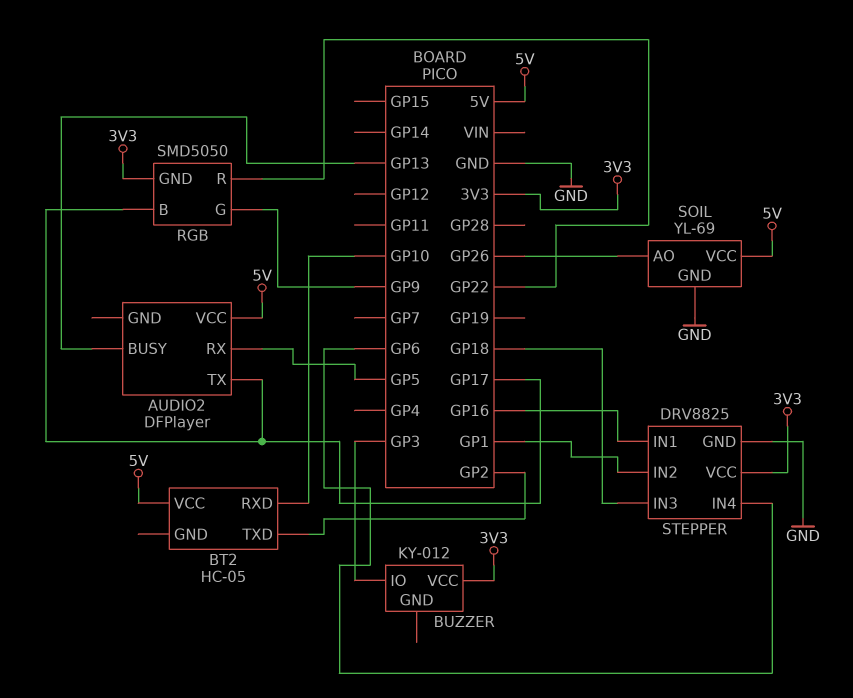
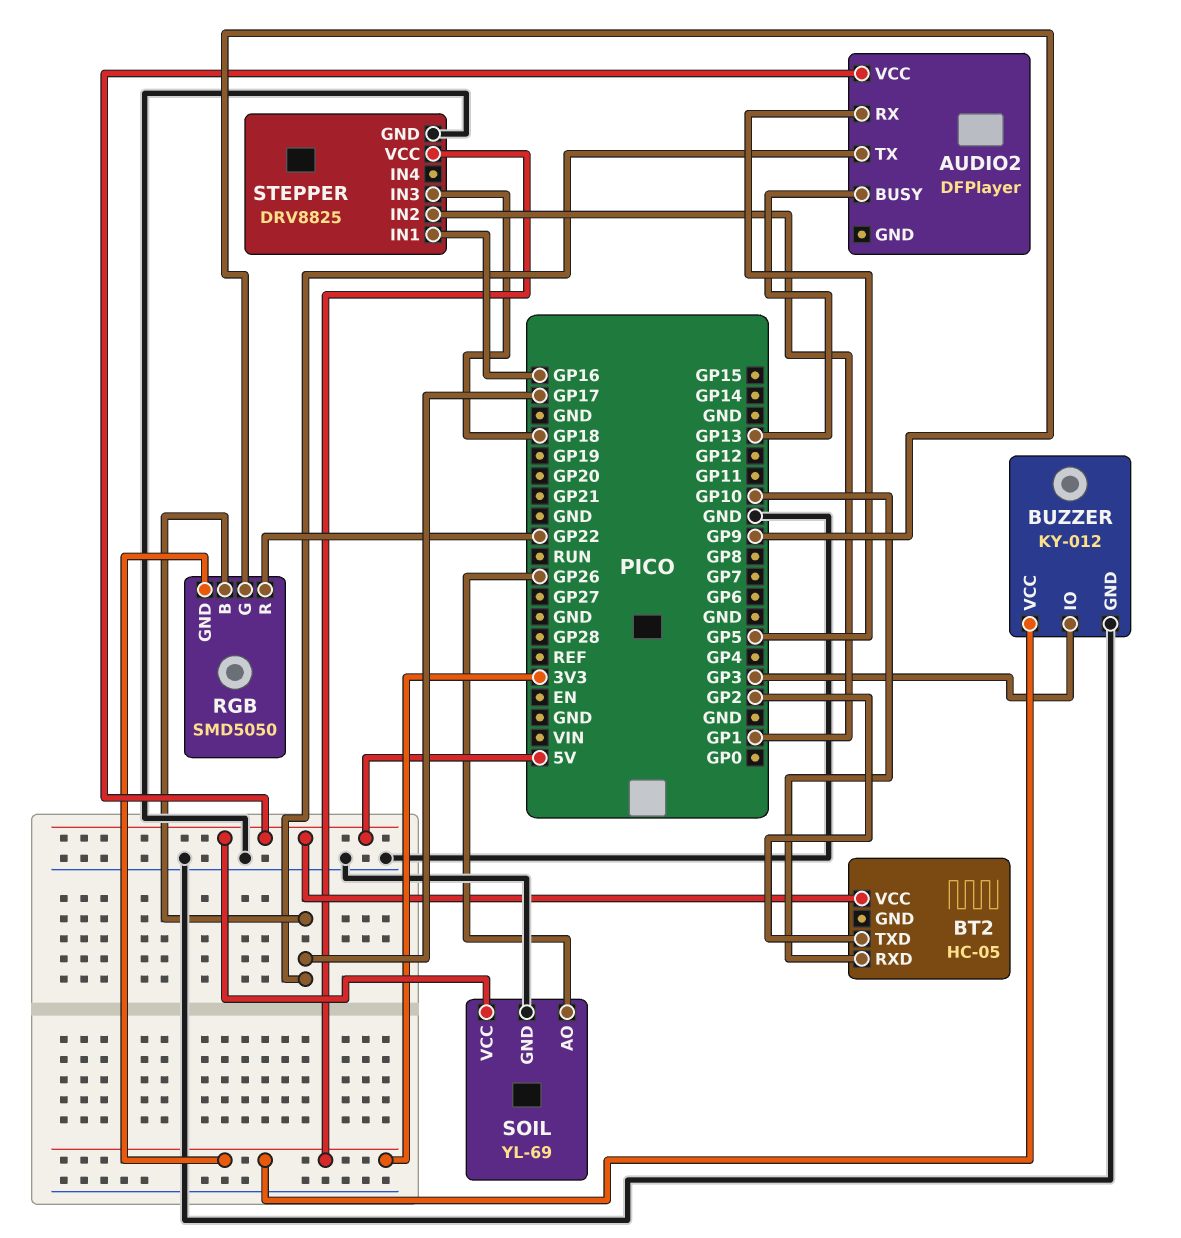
BUZZER pin GND: none -> GND
STEPPER pin IN4: GP6 -> none

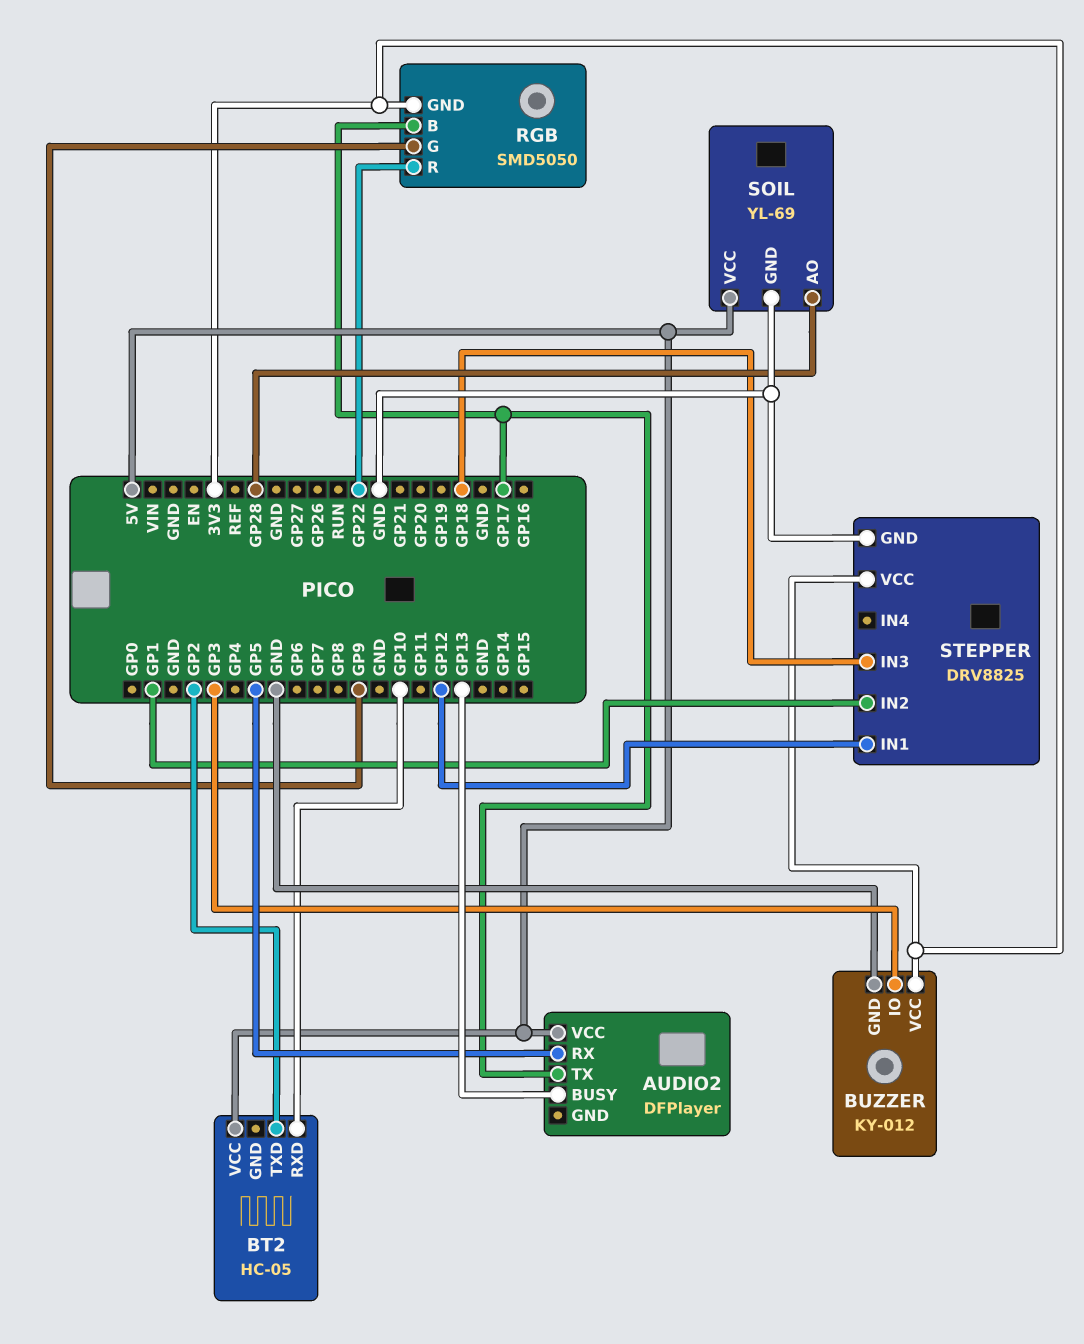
SOIL pin AO: GP26 -> GP28
STEPPER pin IN1: GP16 -> GP12

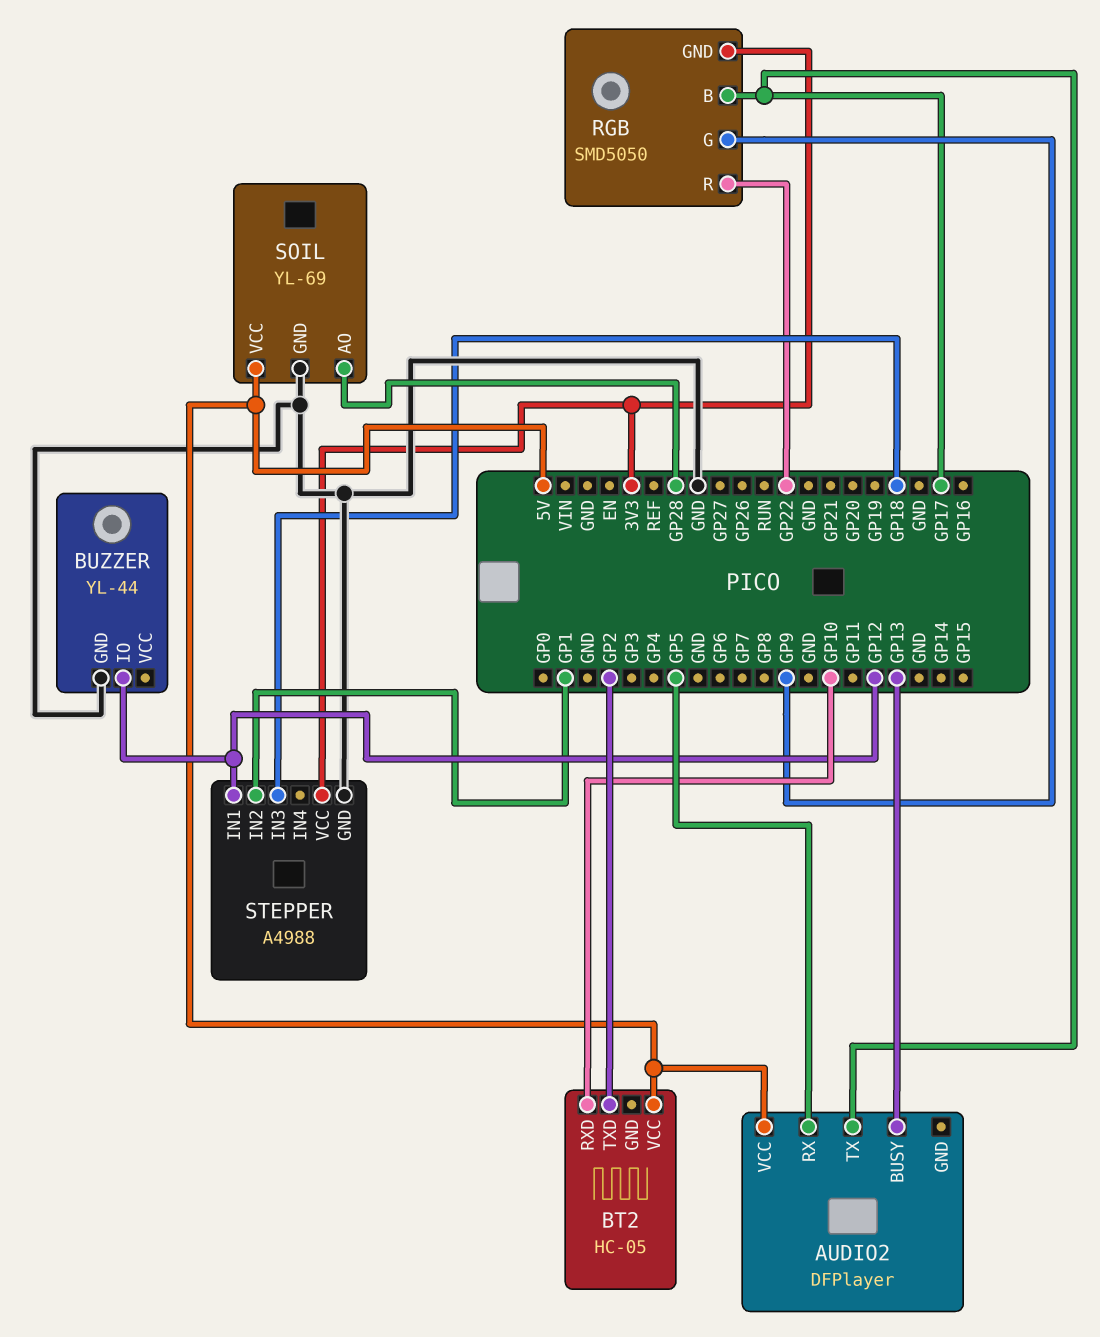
BUZZER: KY-012 -> YL-44
BUZZER pin IO: GP3 -> GP12
BUZZER pin VCC: 3V3 -> none
STEPPER: DRV8825 -> A4988

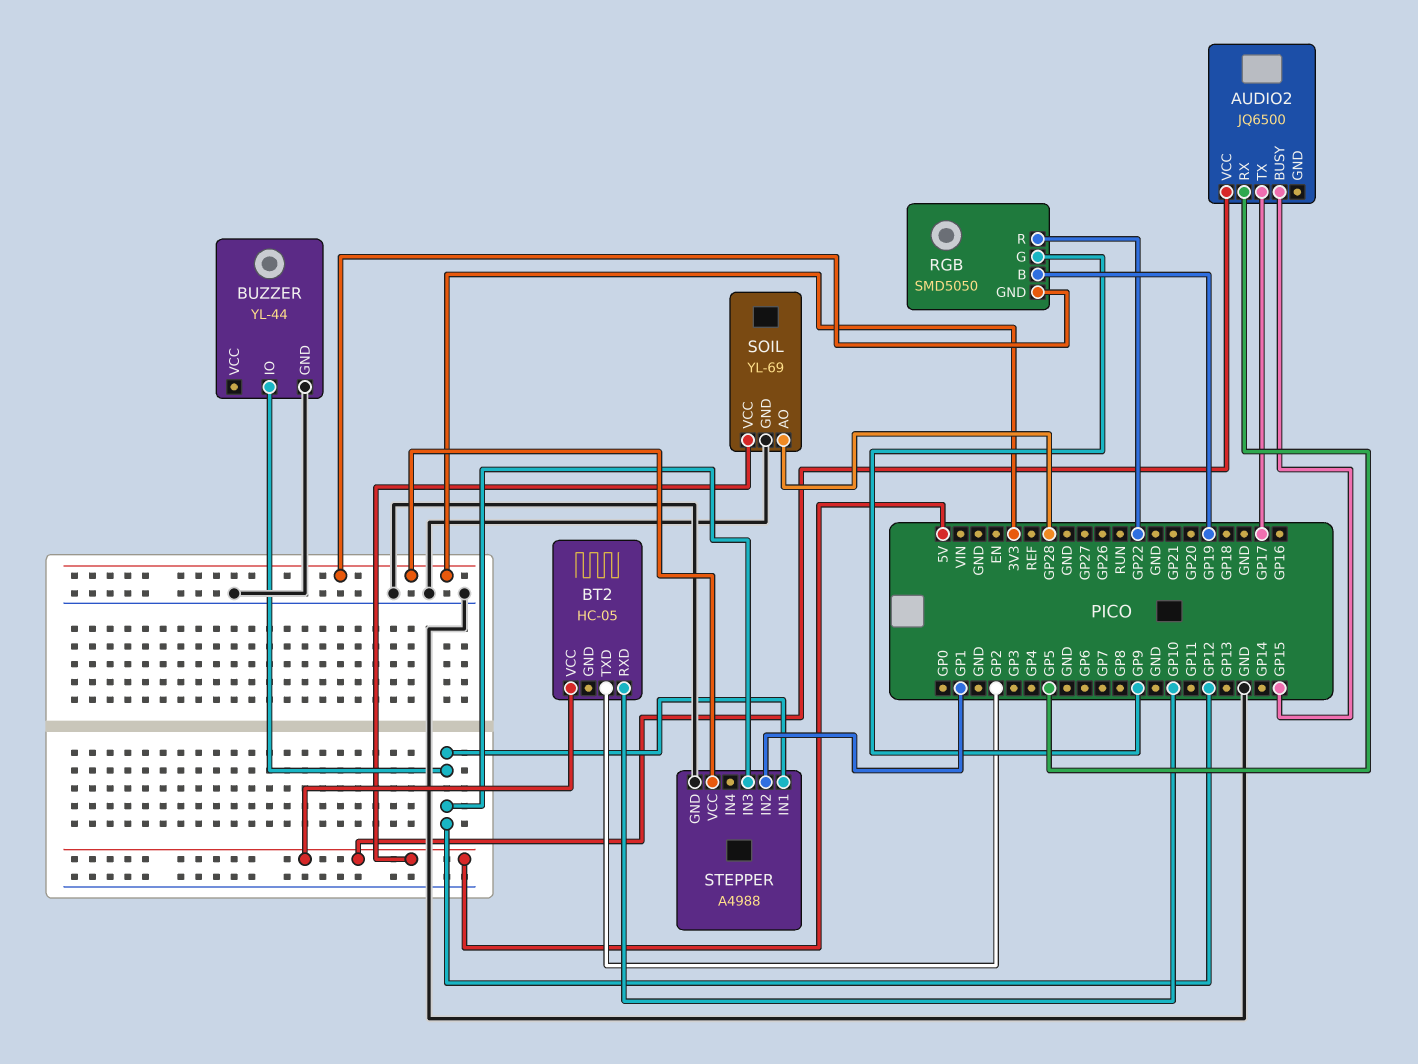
AUDIO2: DFPlayer -> JQ6500
AUDIO2 pin BUSY: GP13 -> GP15
RGB pin B: GP17 -> GP19
STEPPER pin IN3: GP18 -> GP12

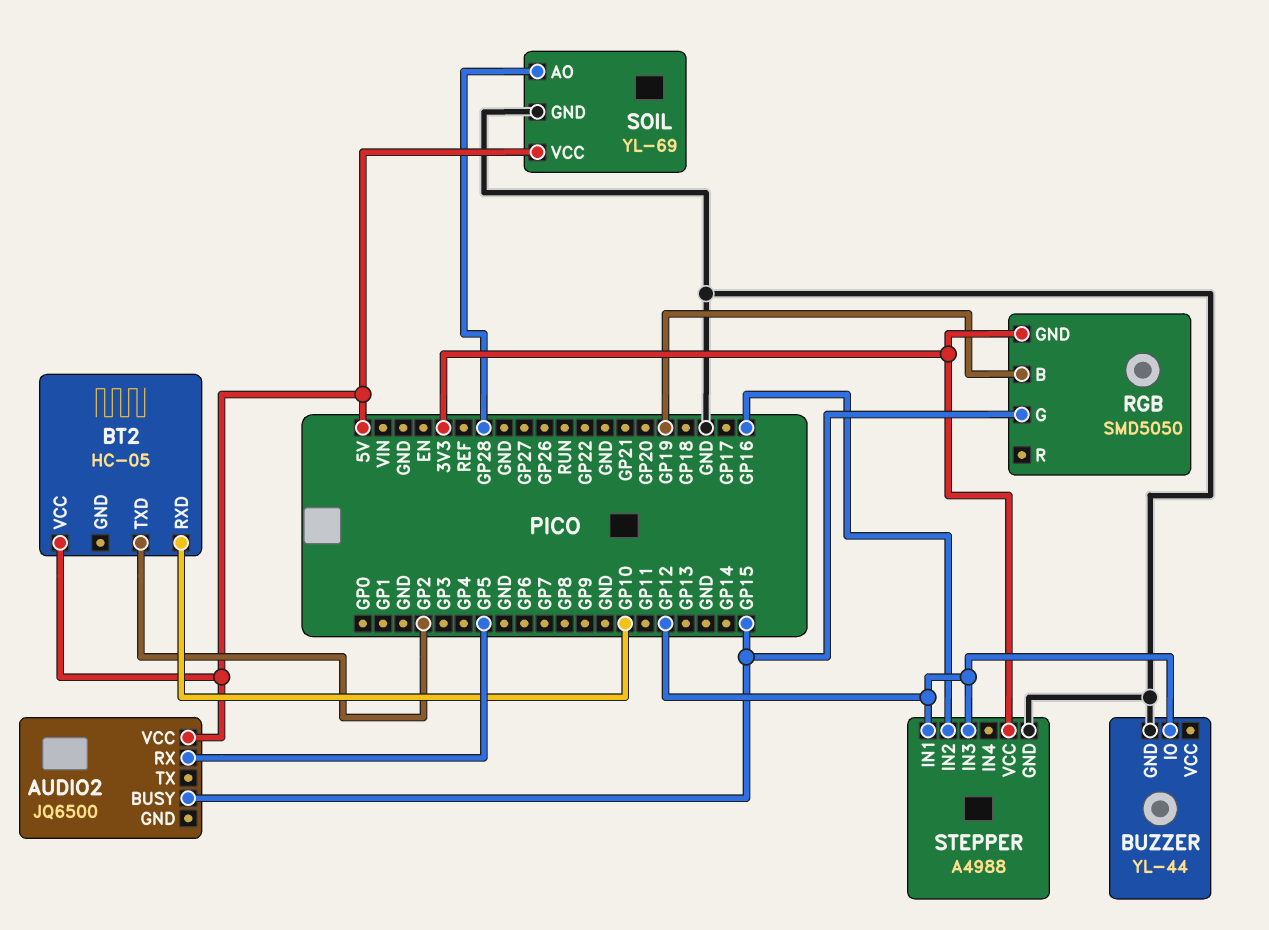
AUDIO2 pin TX: GP17 -> none
RGB pin G: GP9 -> GP15
RGB pin R: GP22 -> none
STEPPER pin IN2: GP1 -> GP16

